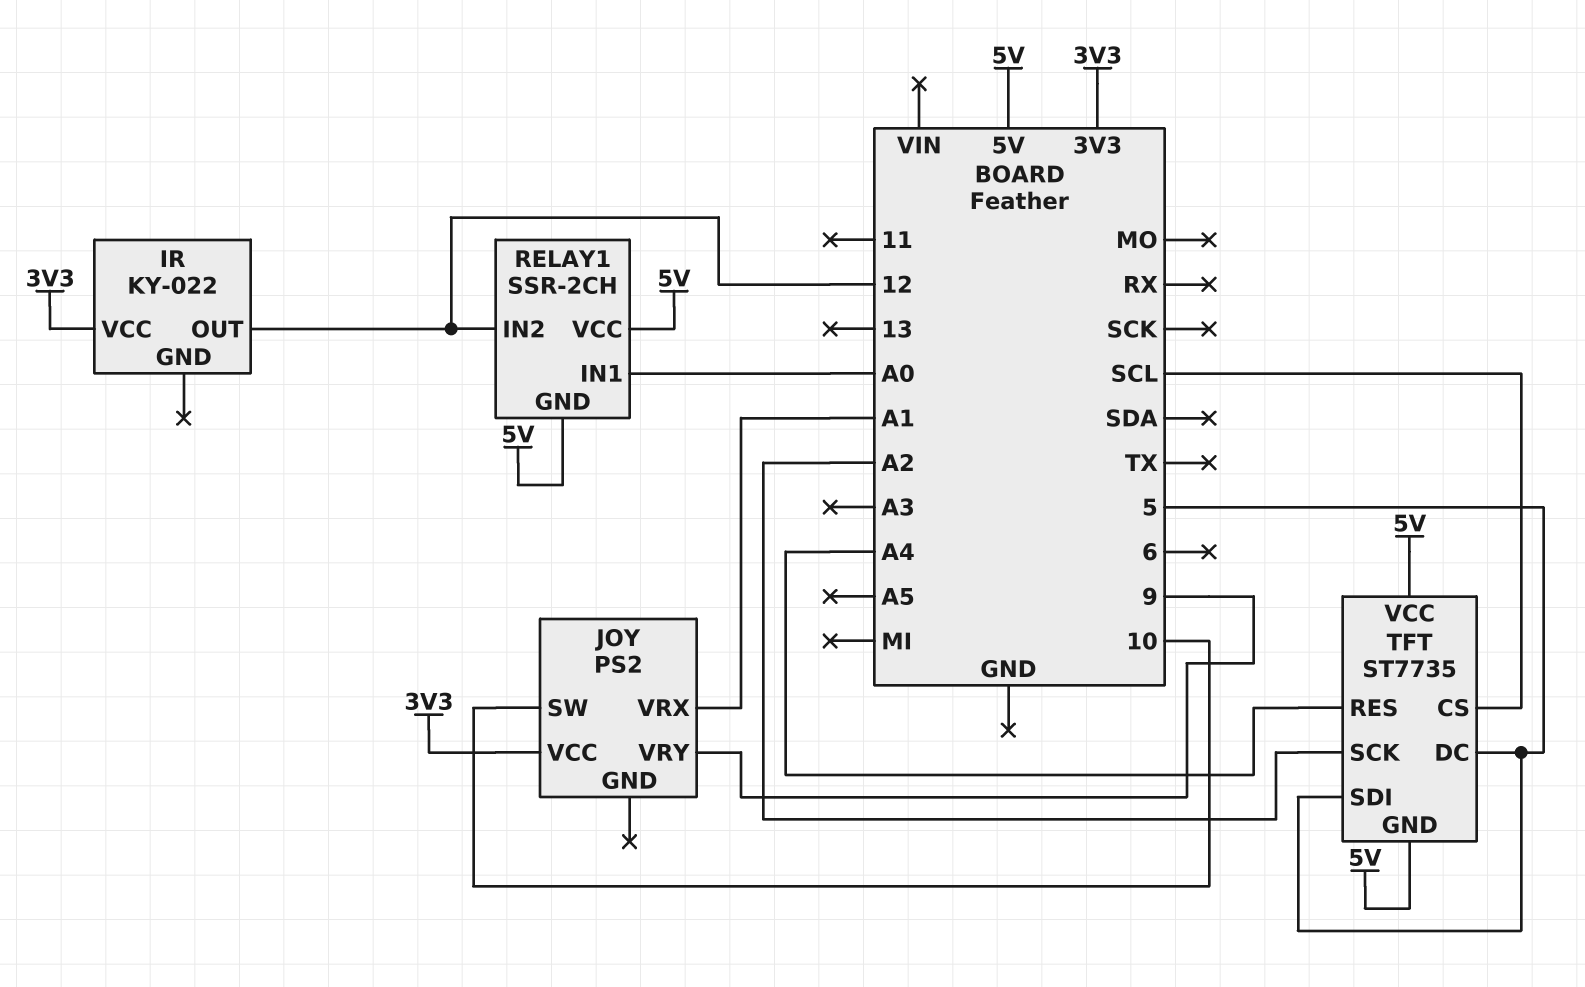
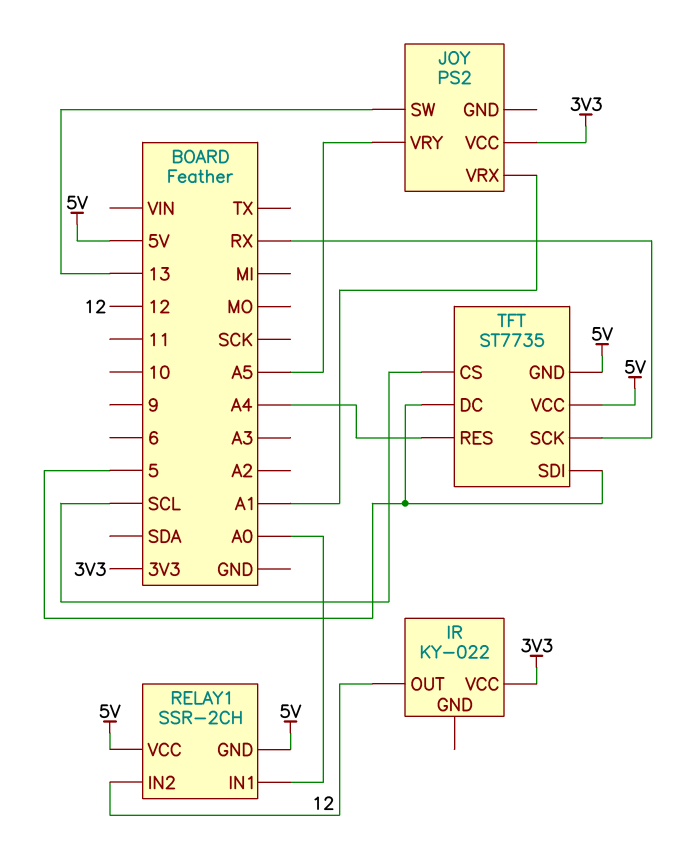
JOY pin SW: 10 -> 13
JOY pin VRY: 9 -> A5
TFT pin SCK: A2 -> RX

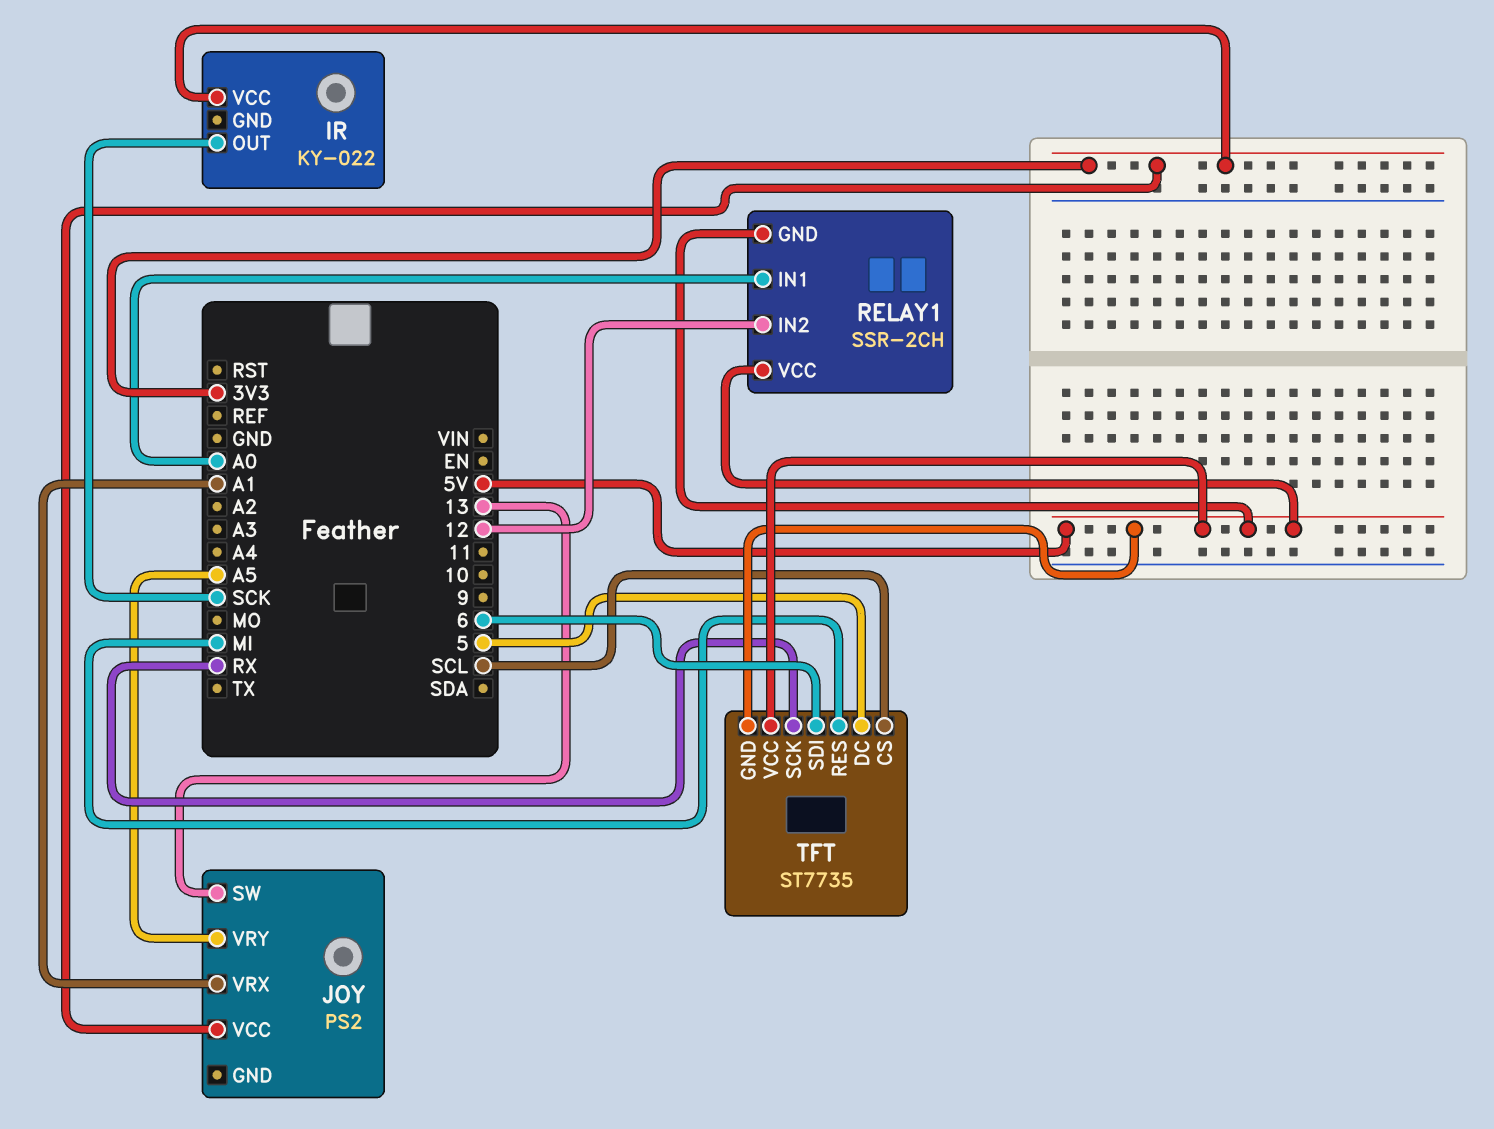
IR pin OUT: 12 -> SCK
TFT pin RES: A4 -> MI
TFT pin SDI: 5 -> 6

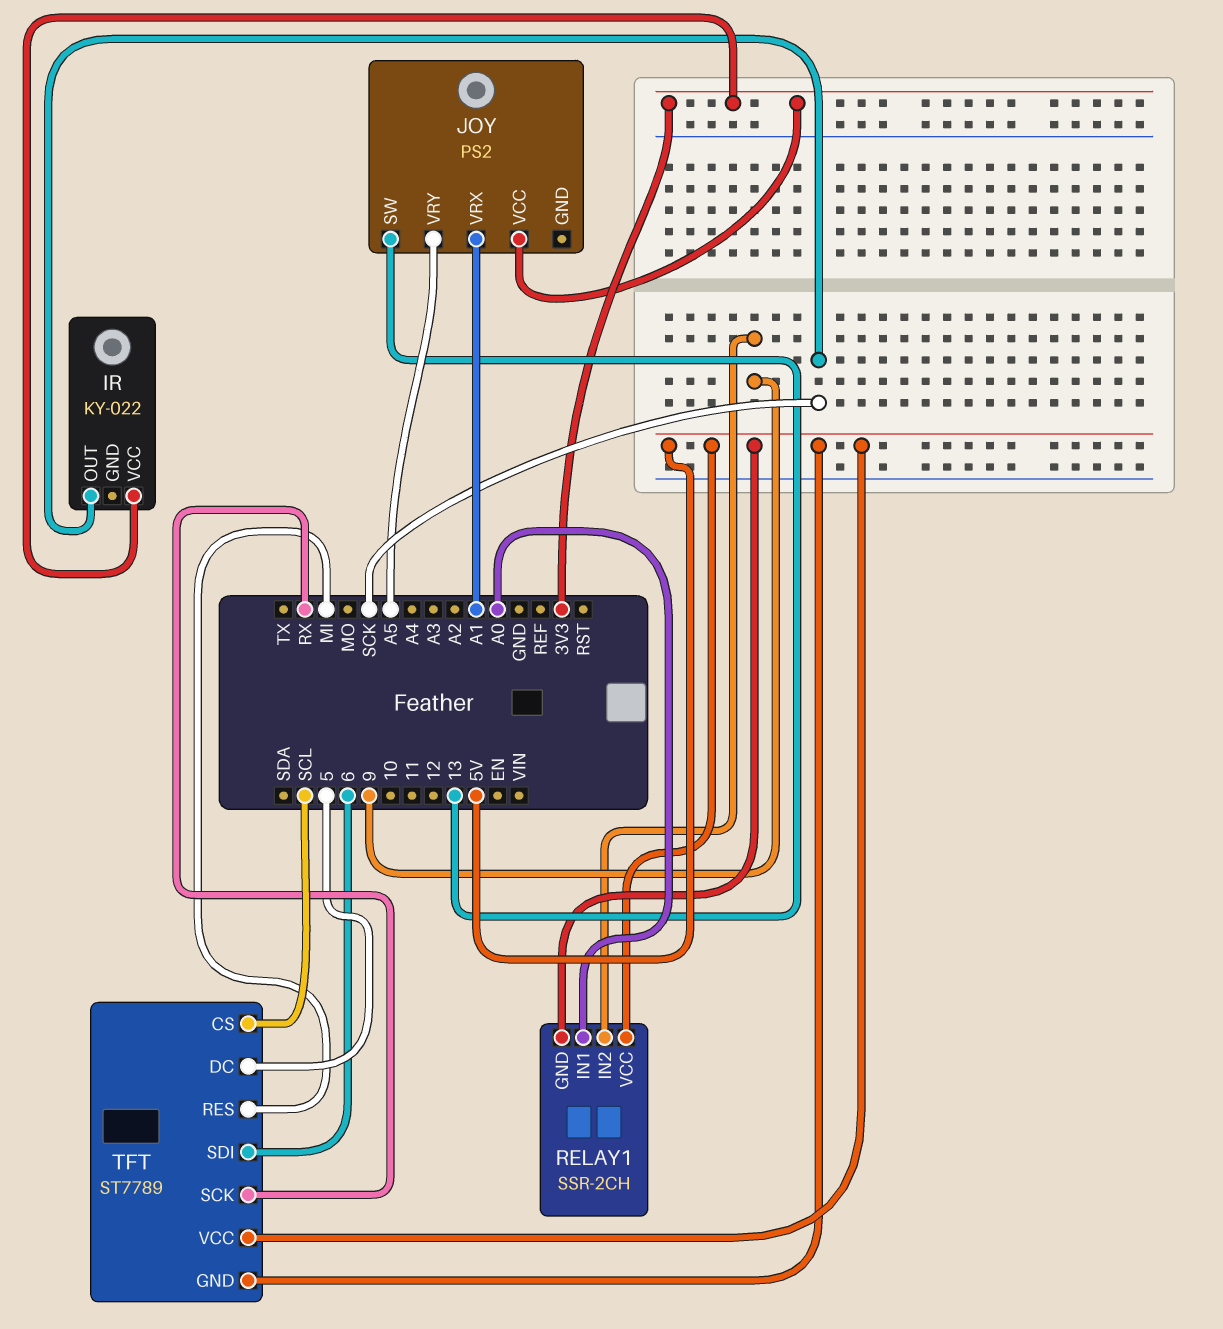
RELAY1 pin IN2: 12 -> 9
TFT: ST7735 -> ST7789

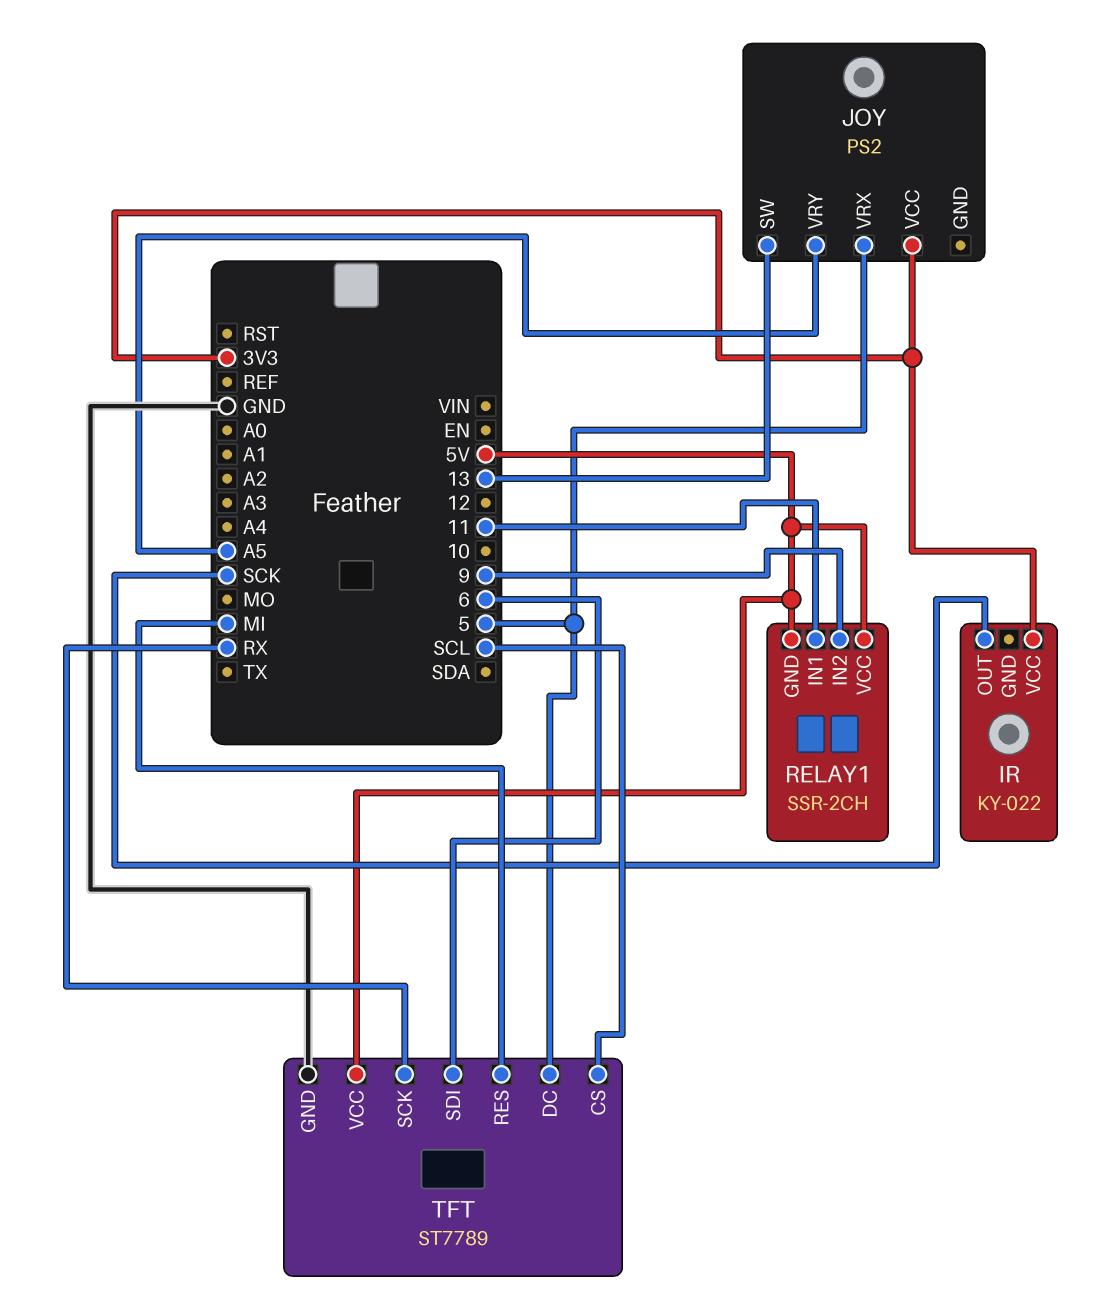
JOY pin VRX: A1 -> 5
RELAY1 pin IN1: A0 -> 11
TFT pin GND: 5V -> GND

